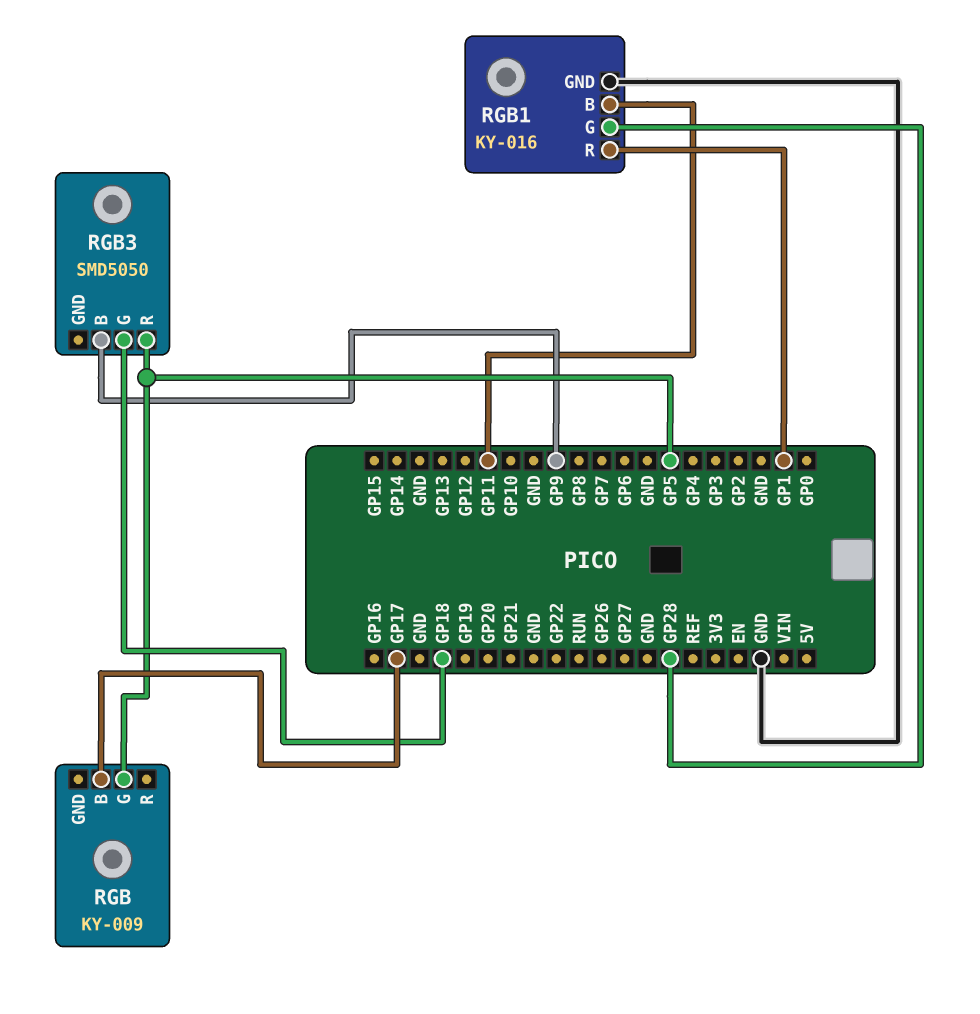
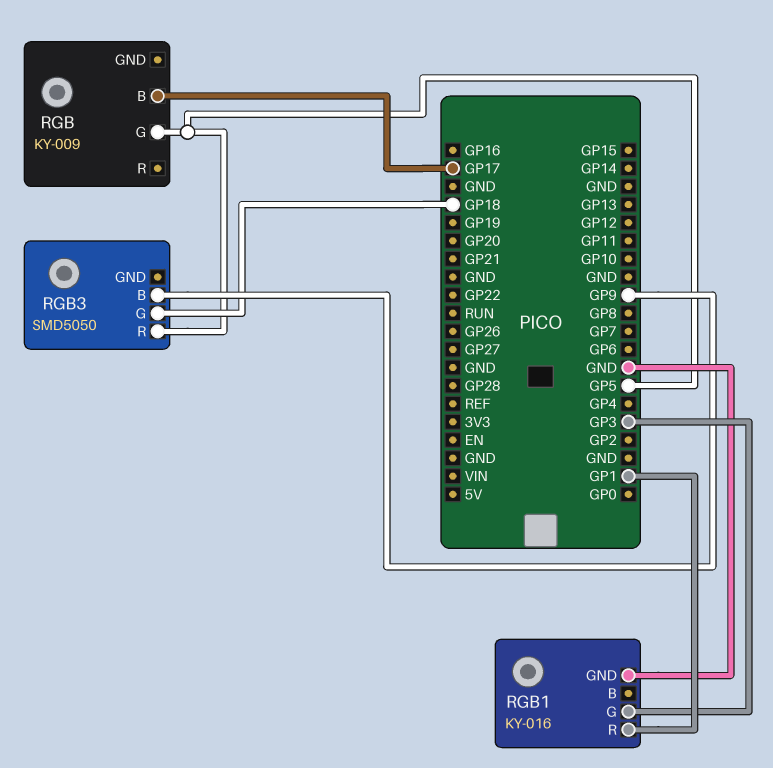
RGB1 pin B: GP11 -> none
RGB1 pin G: GP28 -> GP3

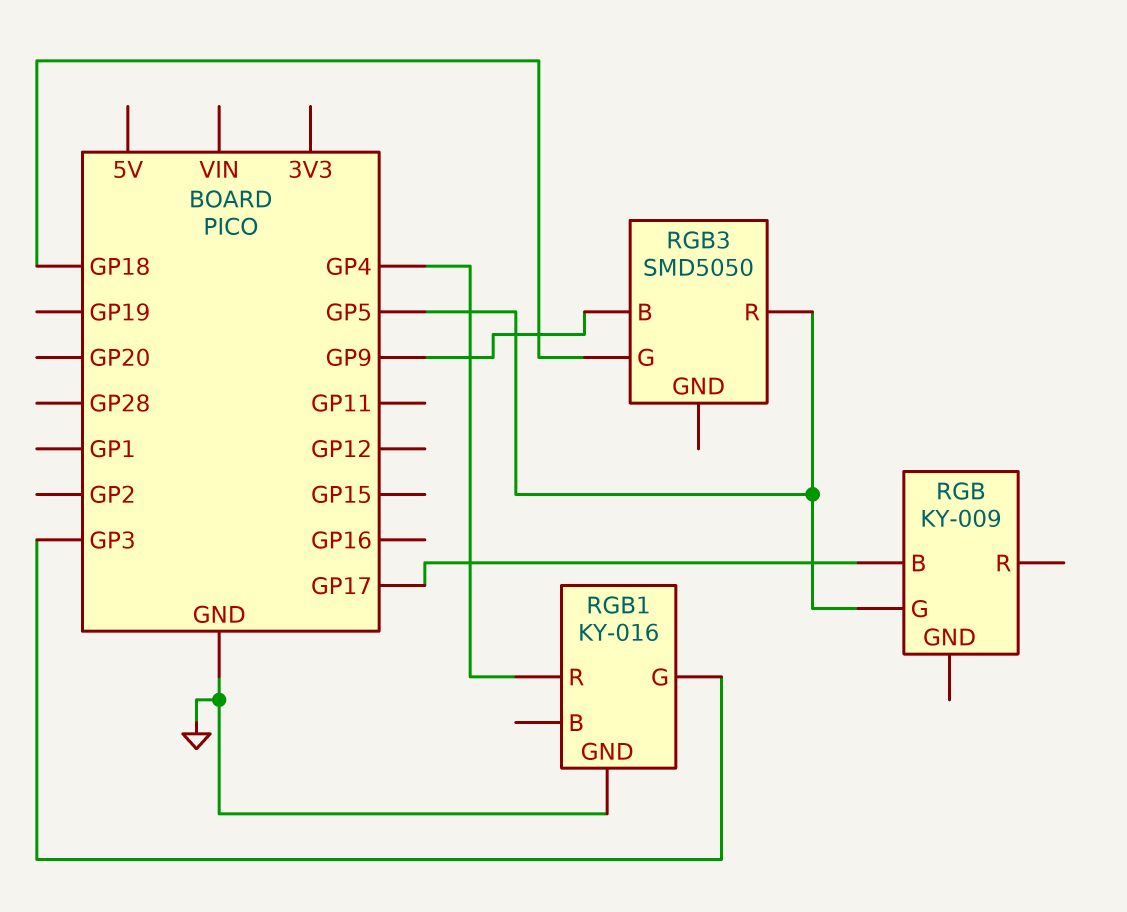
RGB1 pin R: GP1 -> GP4

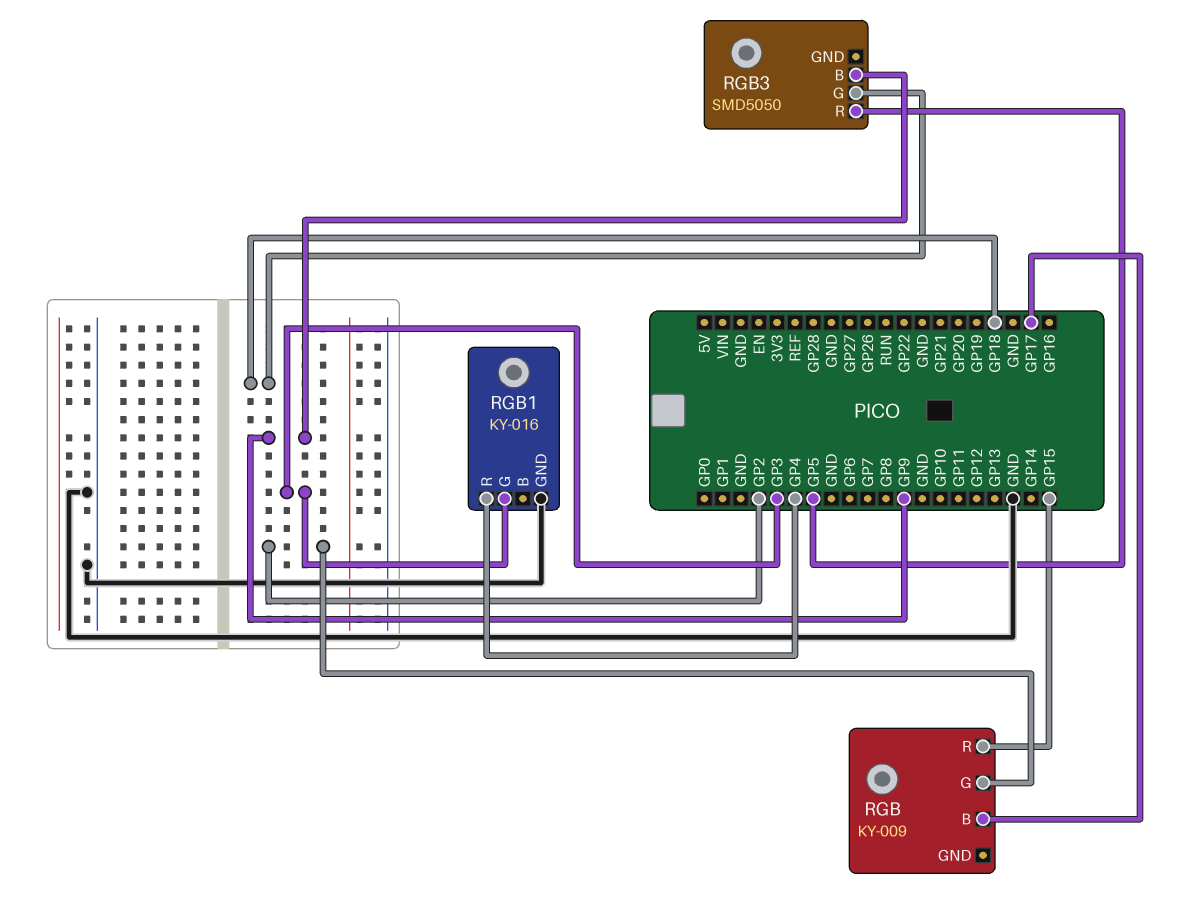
RGB pin G: GP5 -> GP2
RGB pin R: none -> GP15

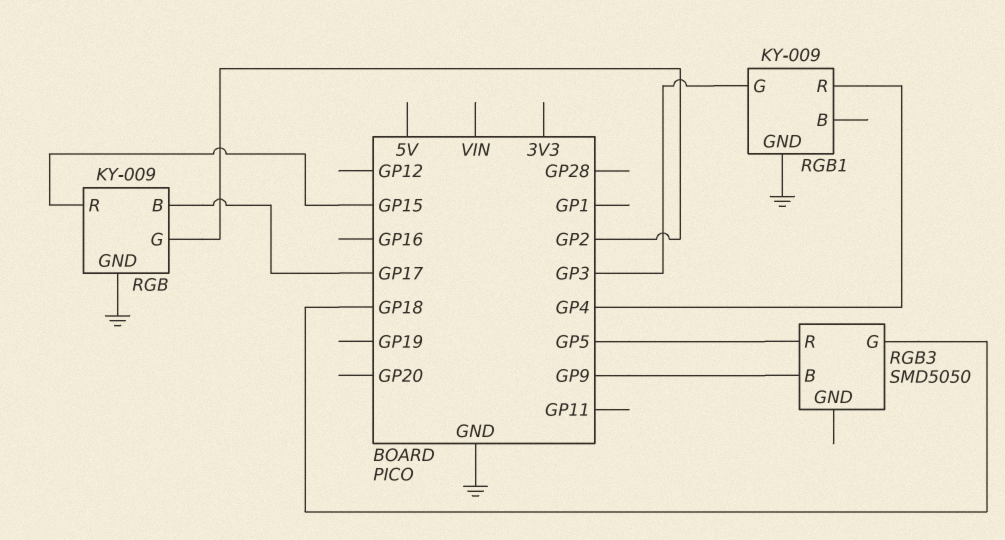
RGB pin GND: none -> GND
RGB1: KY-016 -> KY-009

